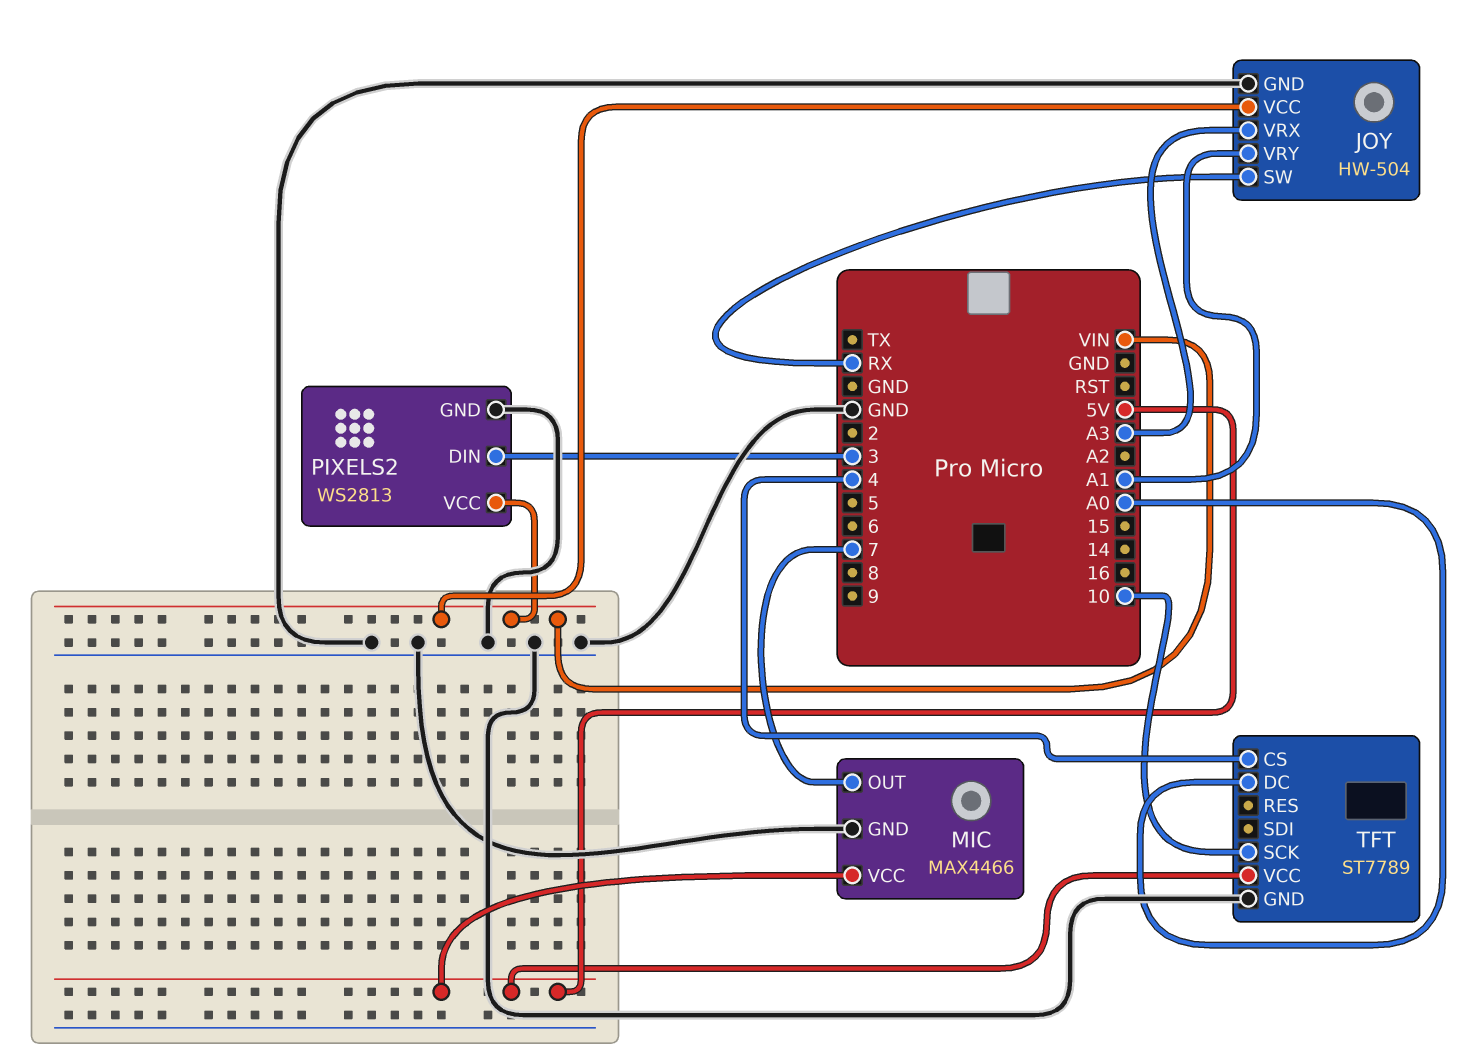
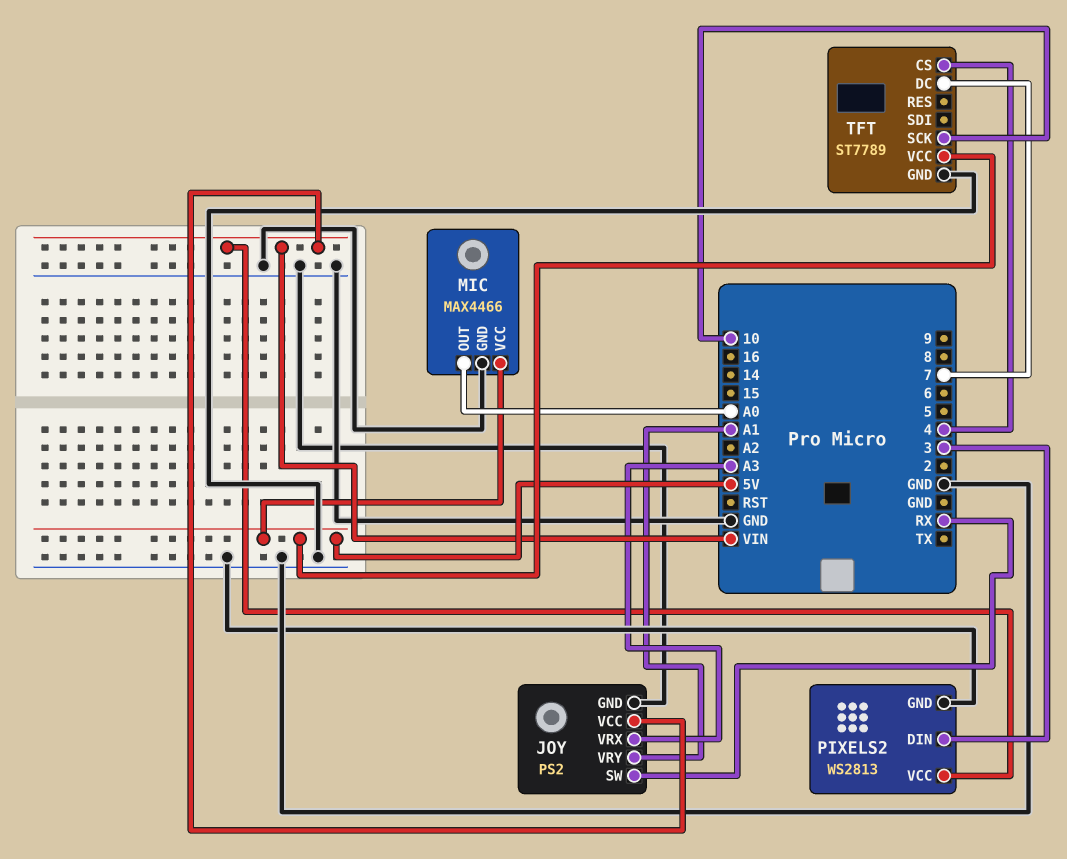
JOY: HW-504 -> PS2
MIC pin OUT: 7 -> A0
TFT pin DC: A0 -> 7

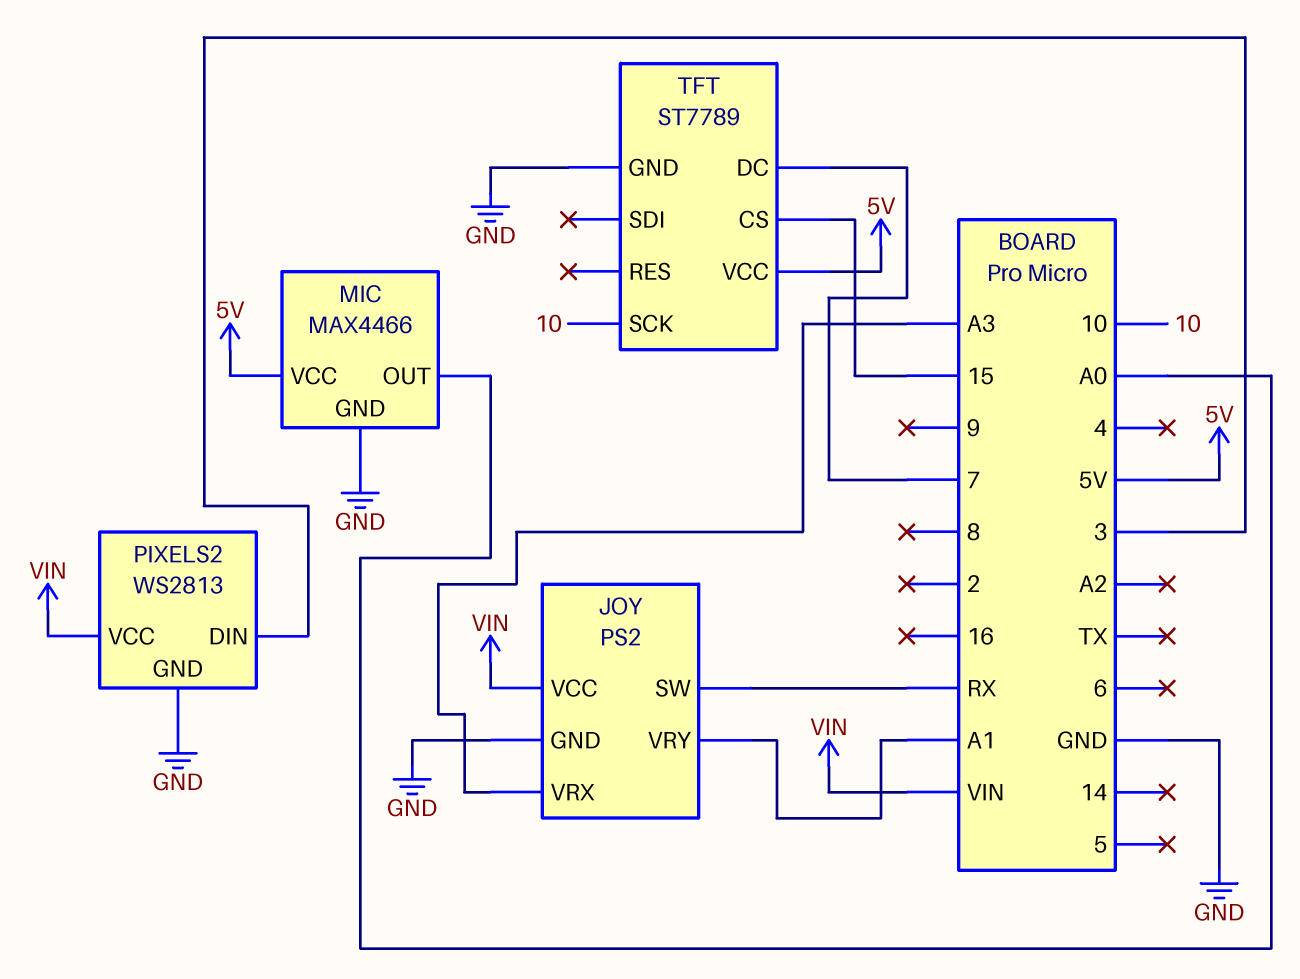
TFT pin CS: 4 -> 15

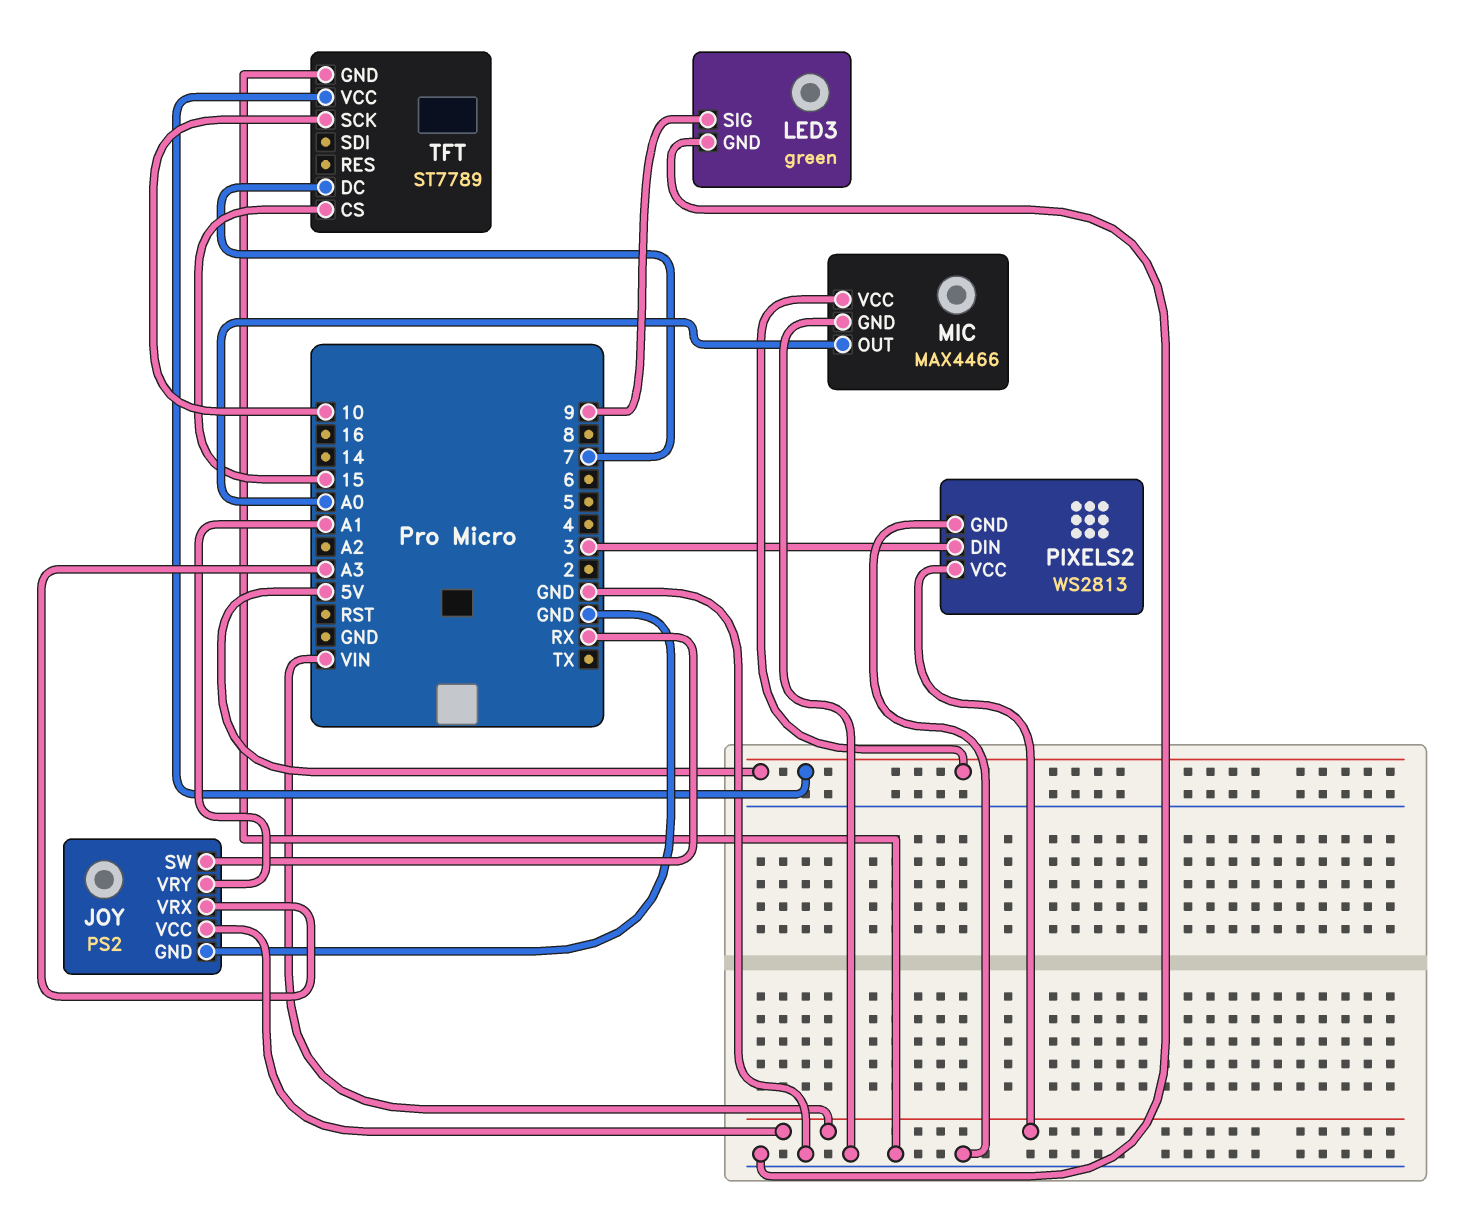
LED3: none -> green
LED3 pin GND: none -> GND
LED3 pin SIG: none -> 9

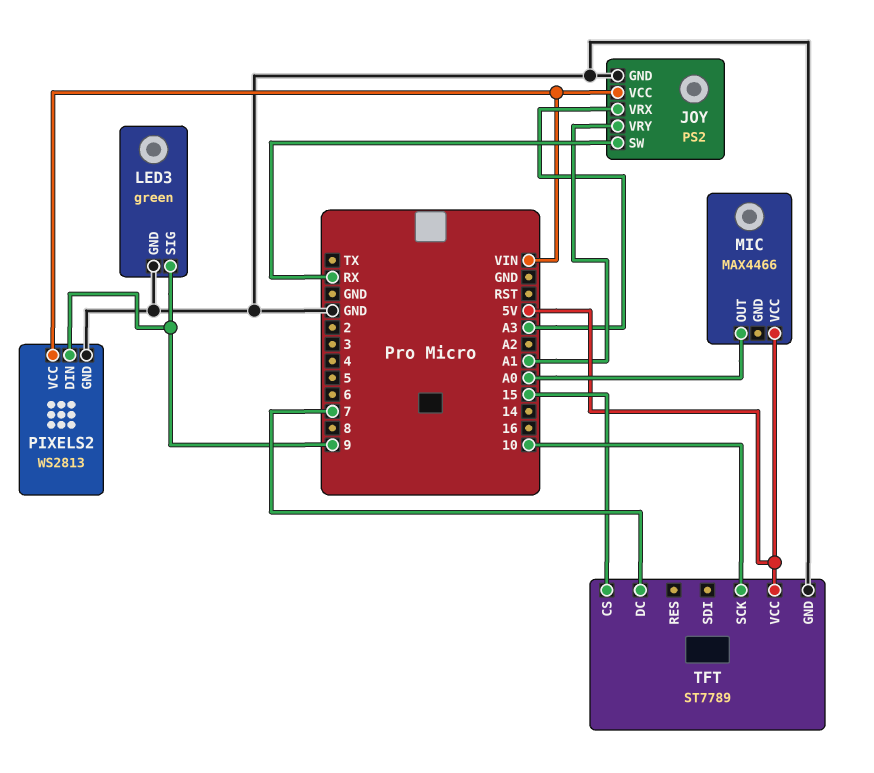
MIC pin GND: GND -> none
PIXELS2 pin DIN: 3 -> 9

